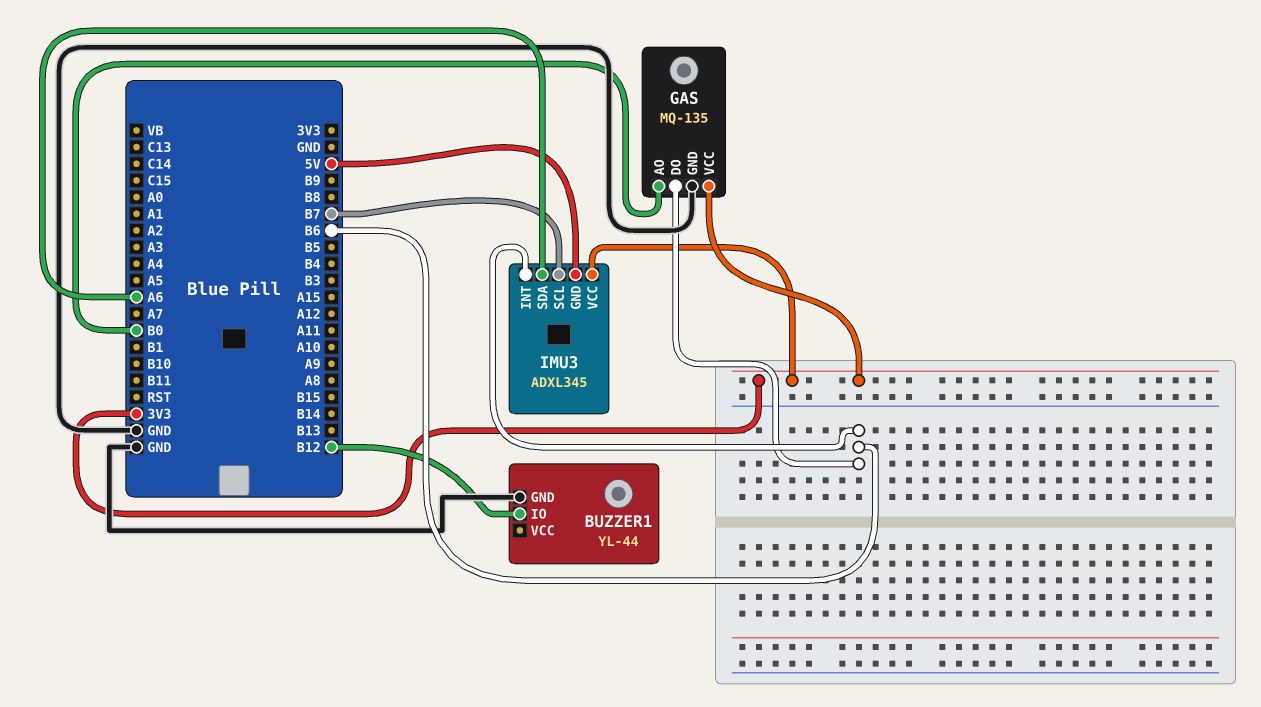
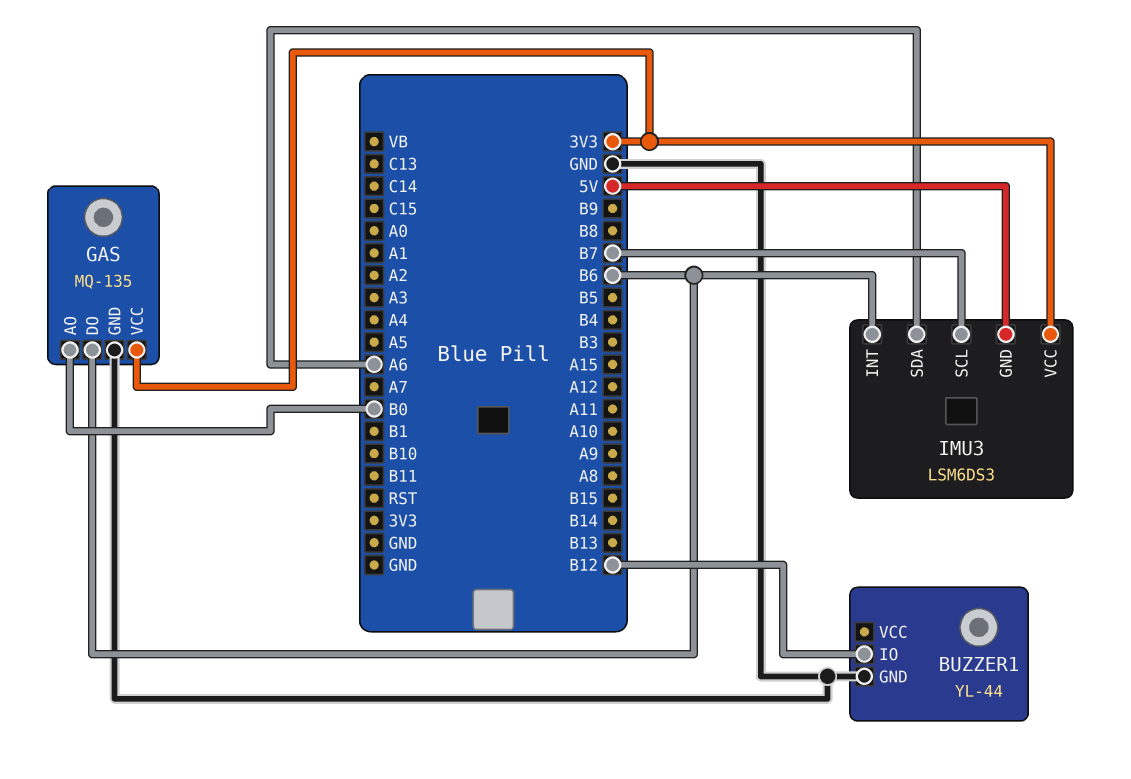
IMU3: ADXL345 -> LSM6DS3

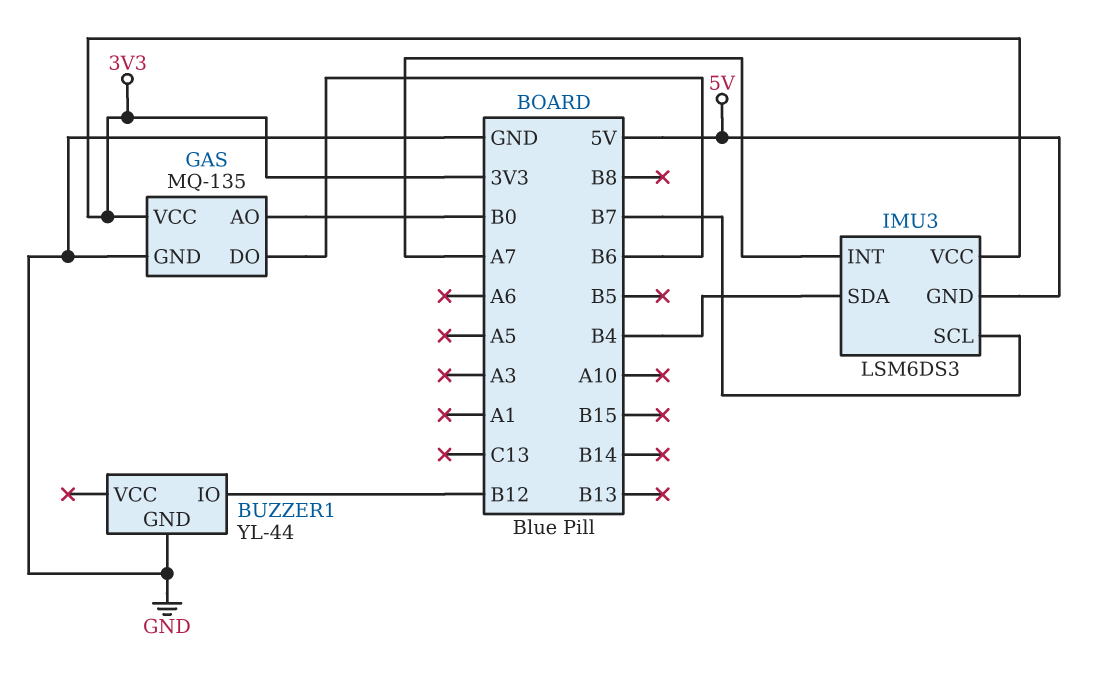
IMU3 pin INT: B6 -> A7
IMU3 pin SDA: A6 -> B4

